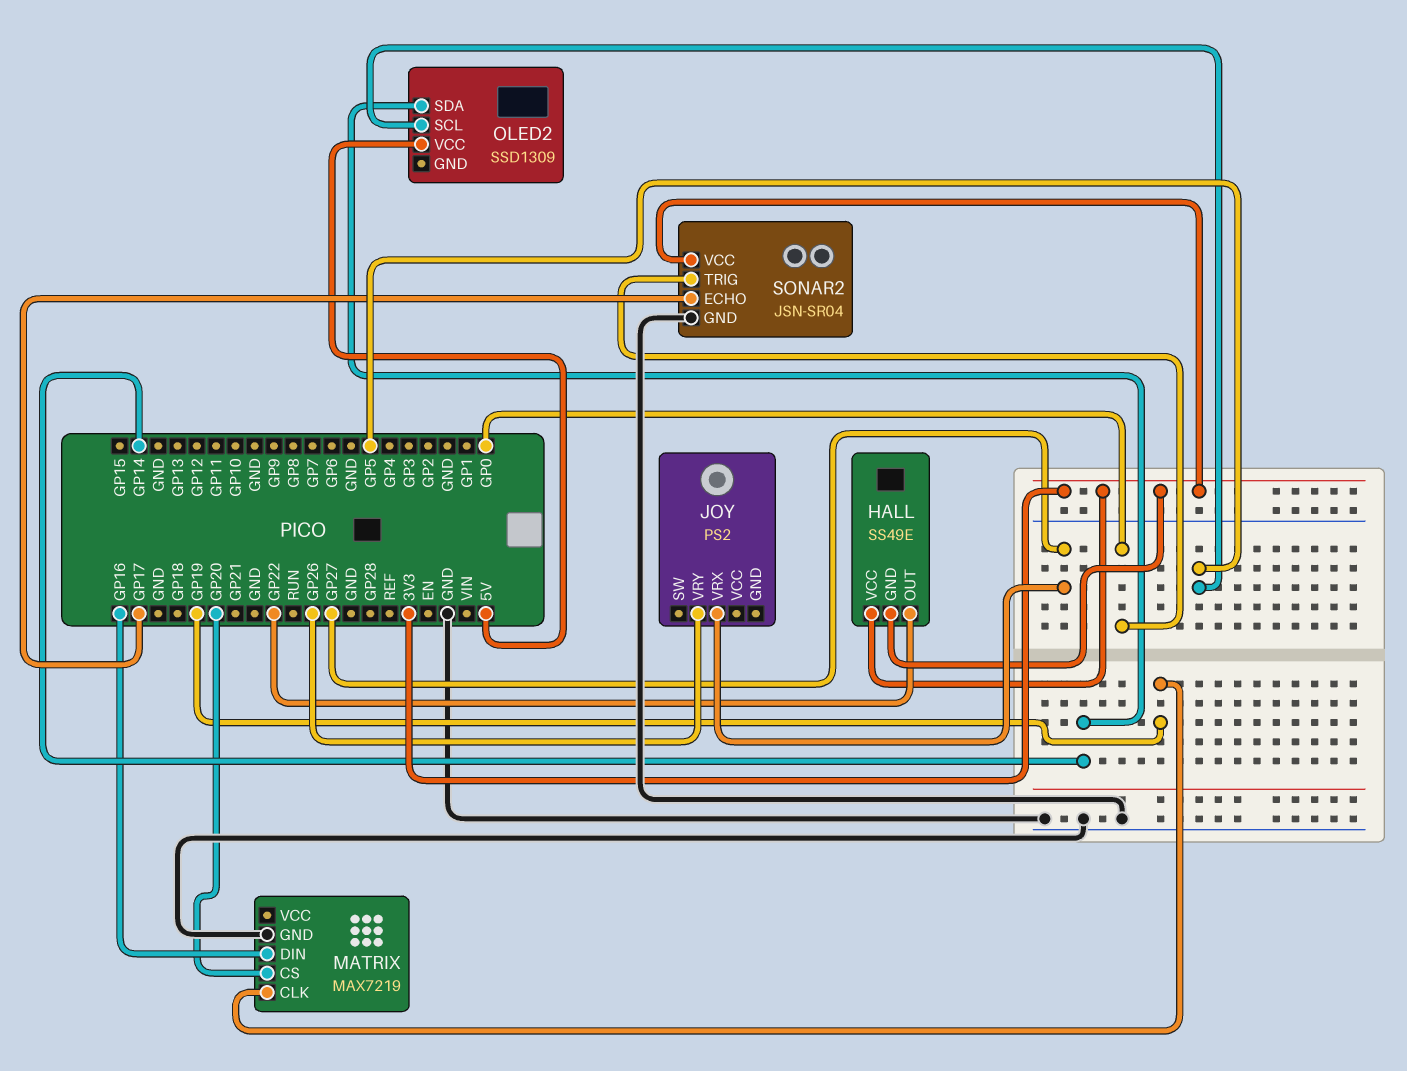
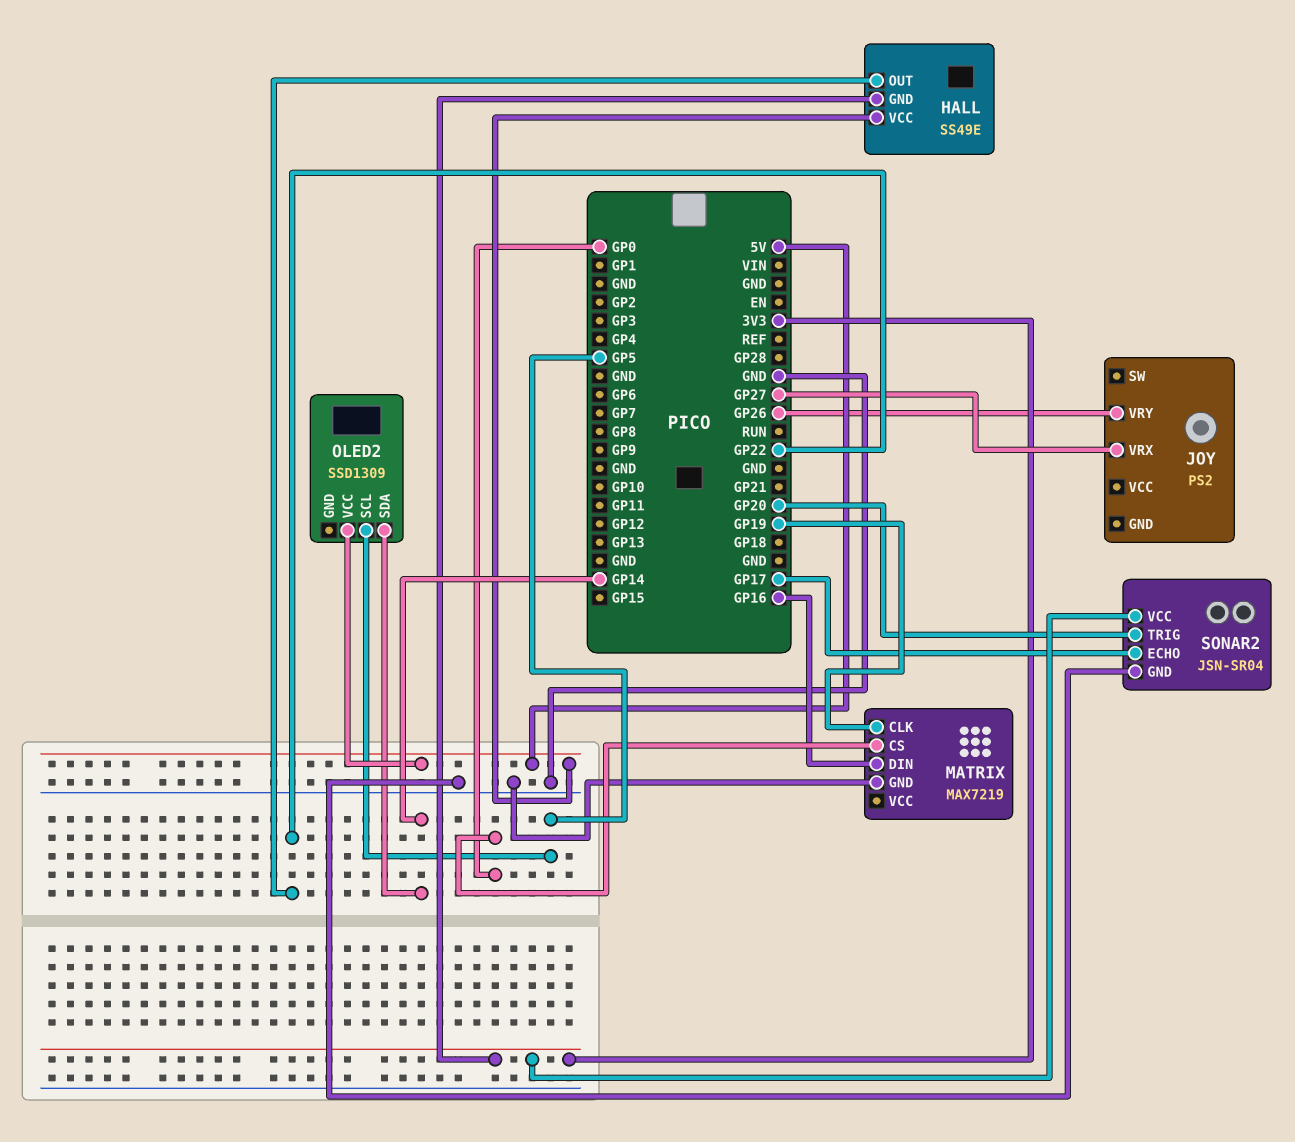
HALL pin VCC: 3V3 -> 5V
MATRIX pin CS: GP20 -> GP0
SONAR2 pin TRIG: GP0 -> GP20

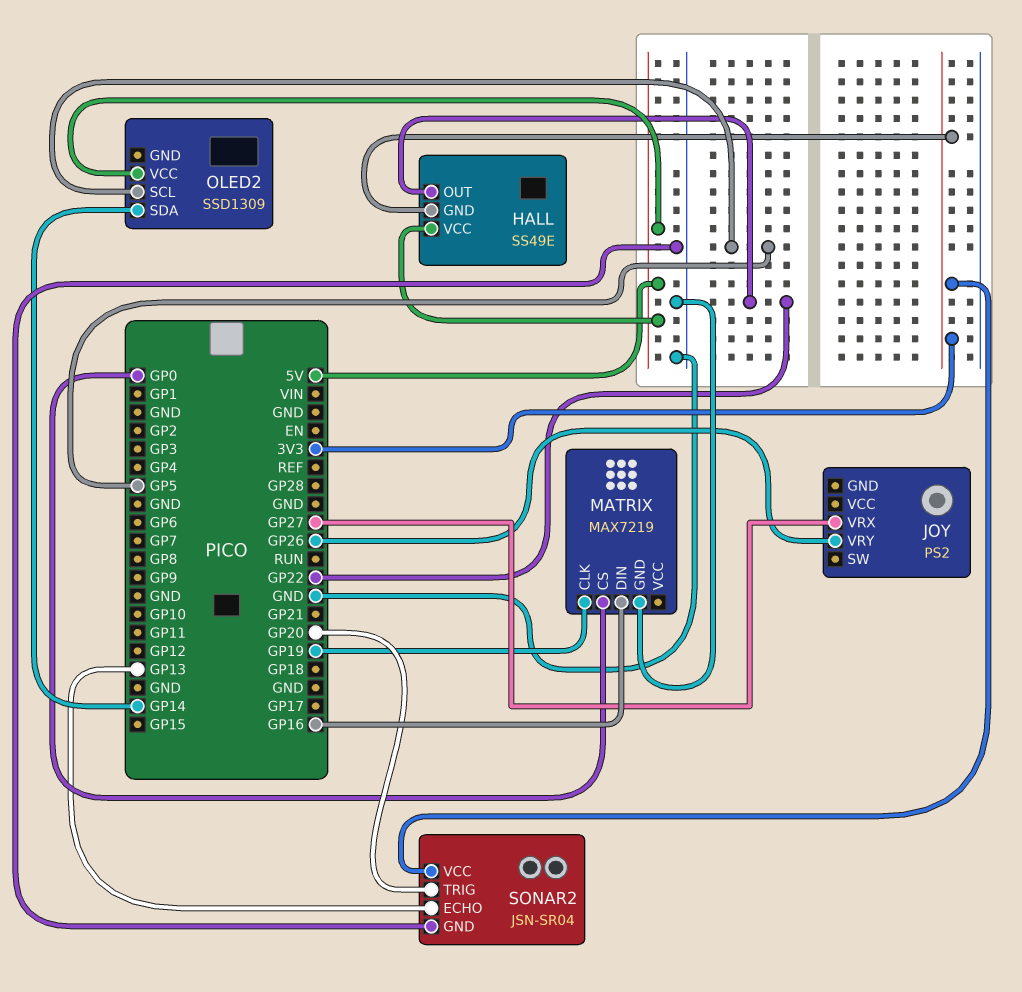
SONAR2 pin ECHO: GP17 -> GP13

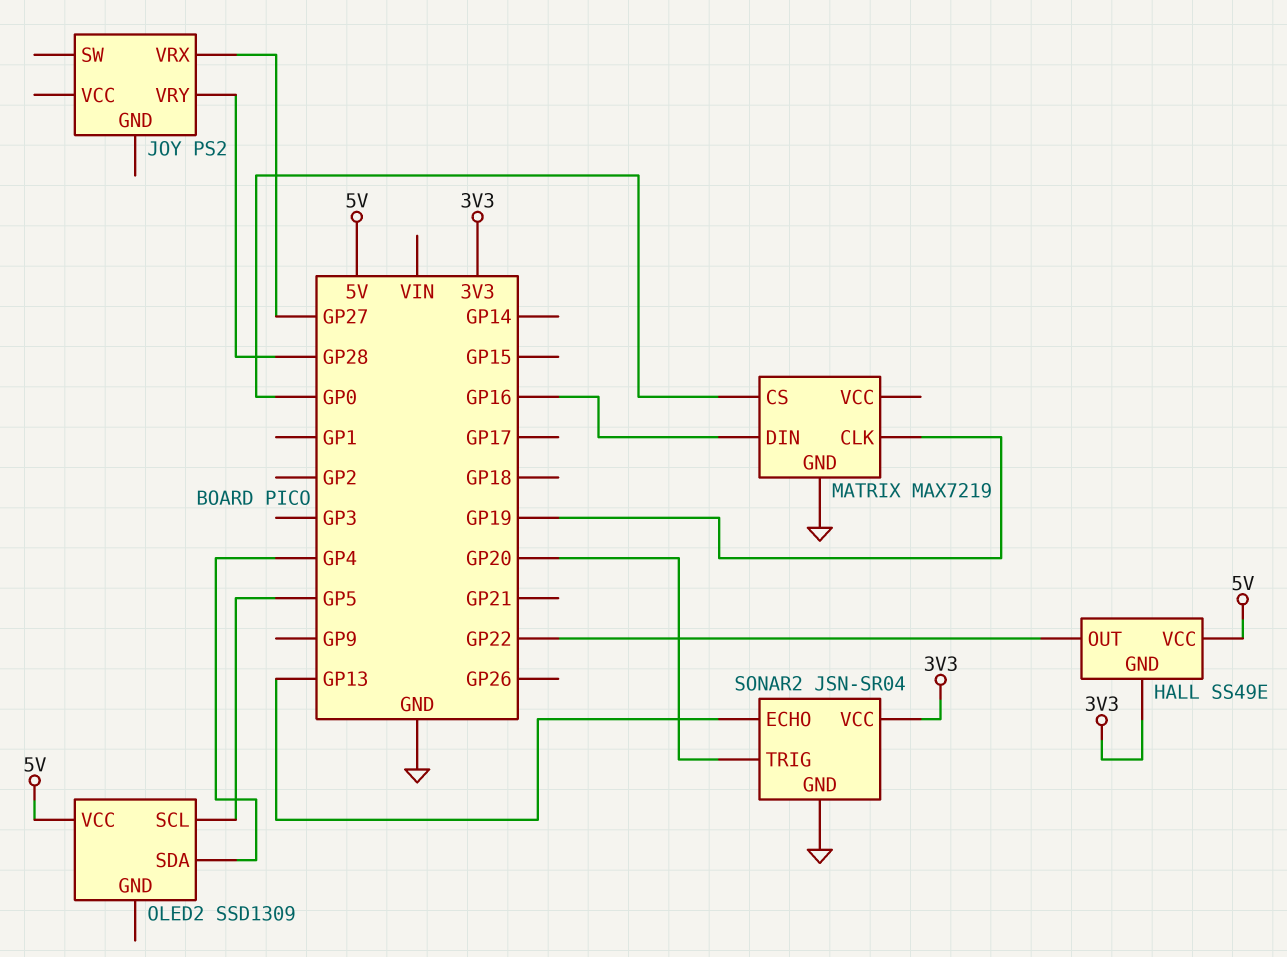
JOY pin VRY: GP26 -> GP28
OLED2 pin SDA: GP14 -> GP4

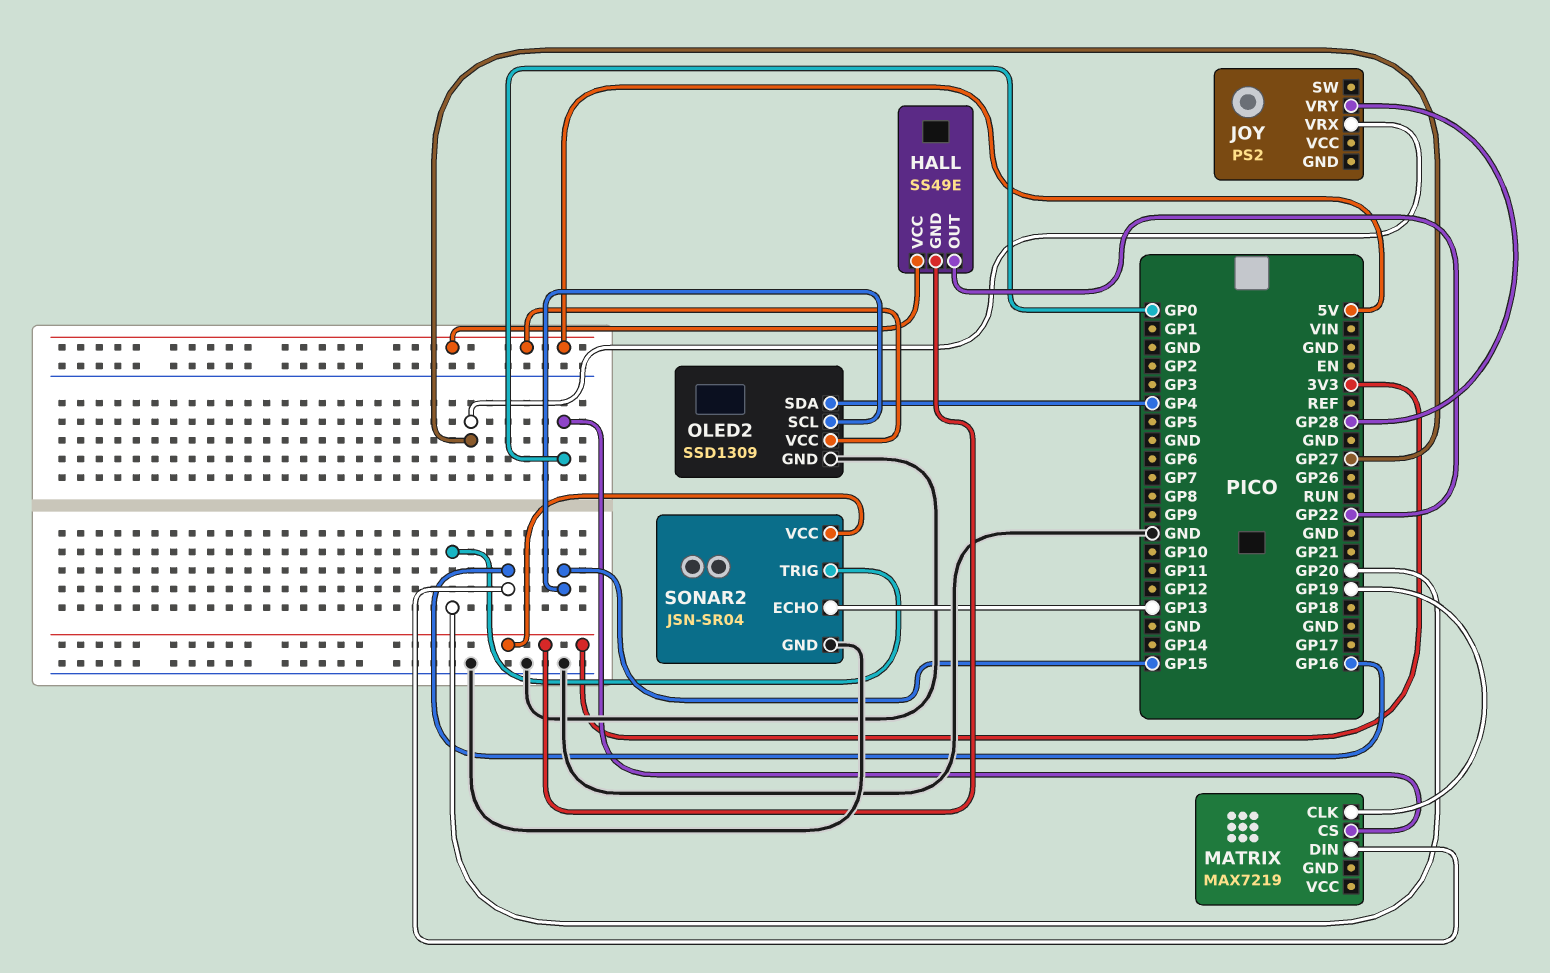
MATRIX pin GND: GND -> none
OLED2 pin GND: none -> GND
OLED2 pin SCL: GP5 -> GP15

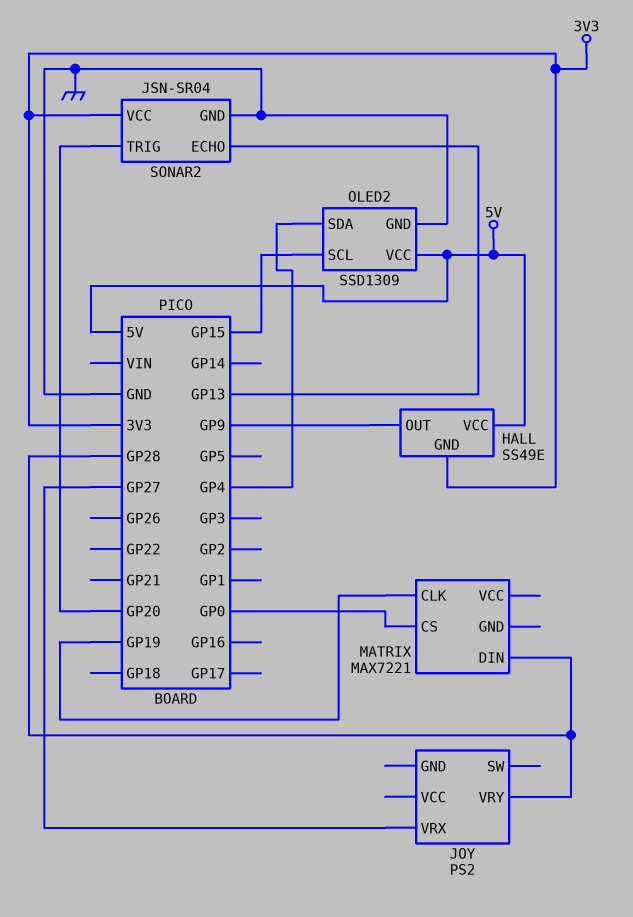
HALL pin OUT: GP22 -> GP9
MATRIX: MAX7219 -> MAX7221
MATRIX pin DIN: GP16 -> GP28

